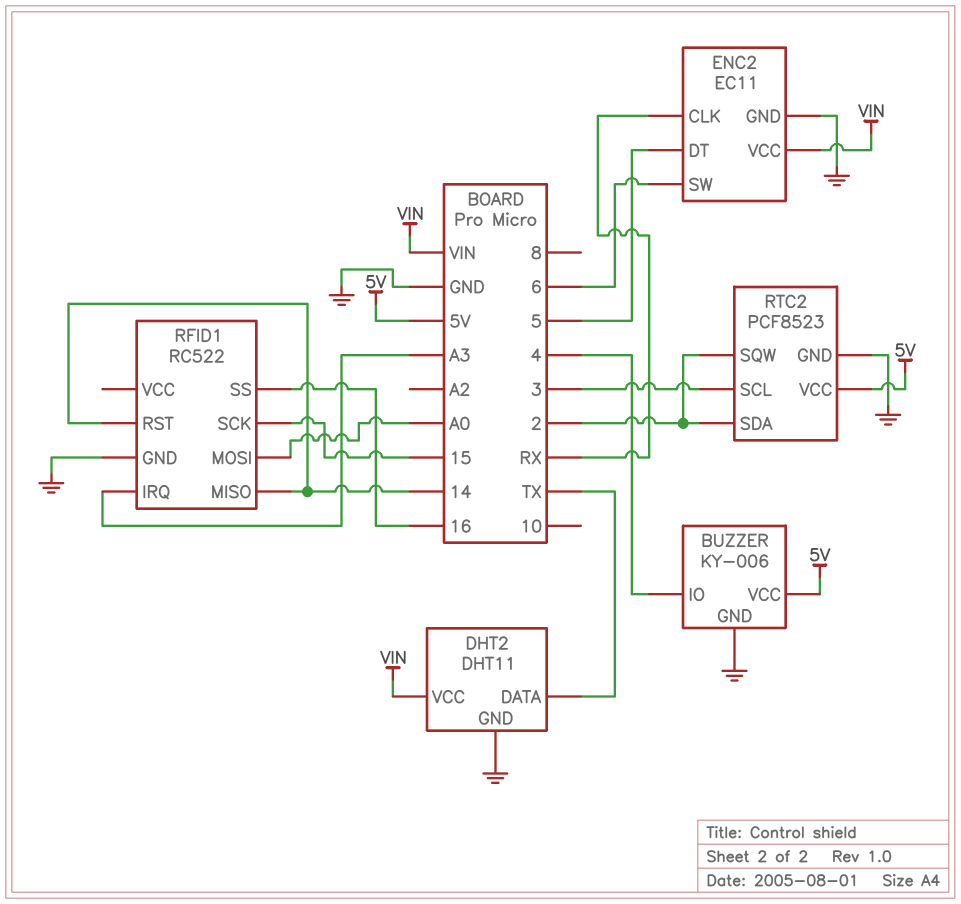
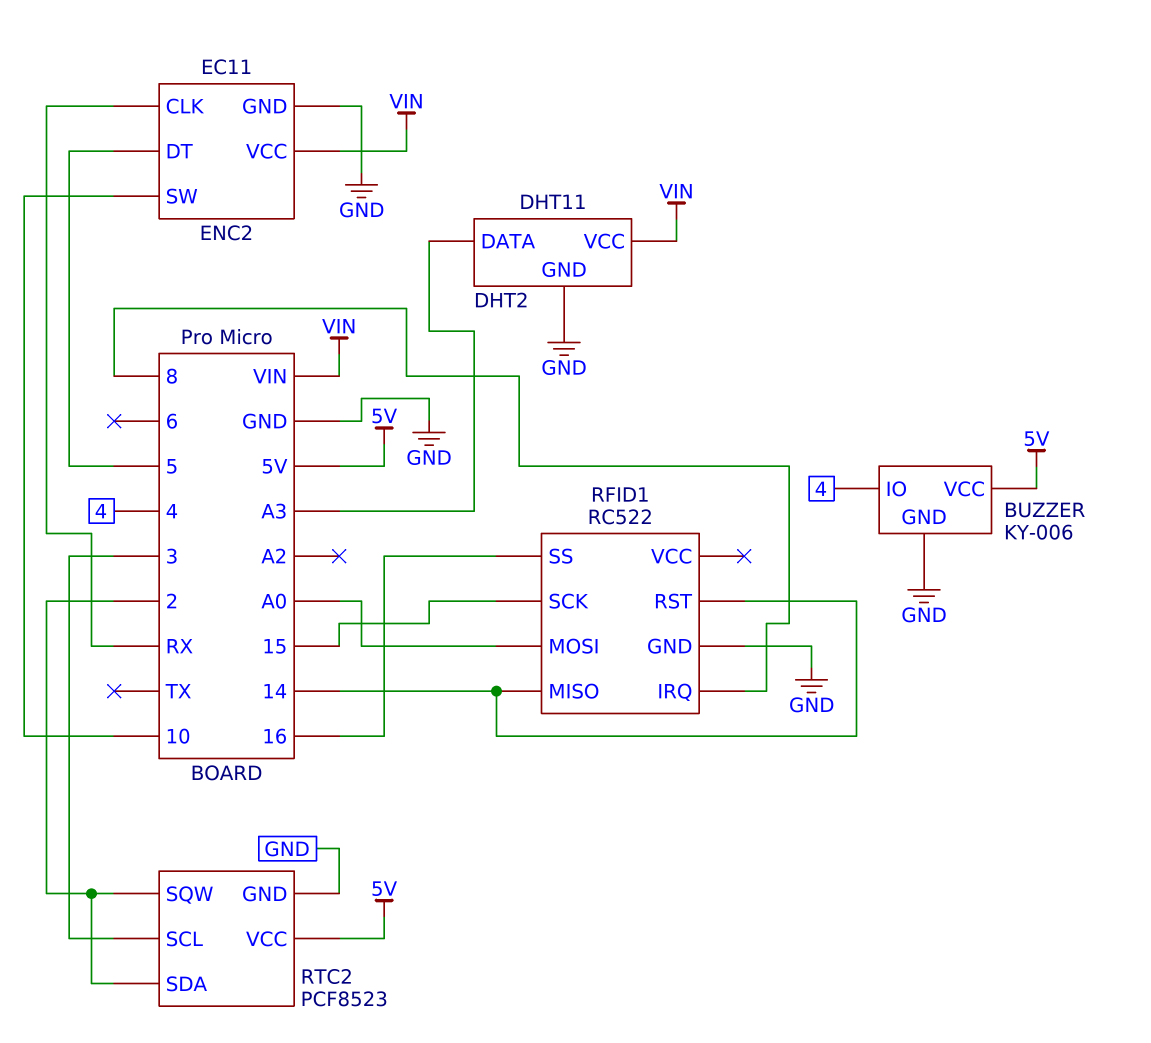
DHT2 pin DATA: TX -> A3
ENC2 pin SW: 6 -> 10
RFID1 pin IRQ: A3 -> 8

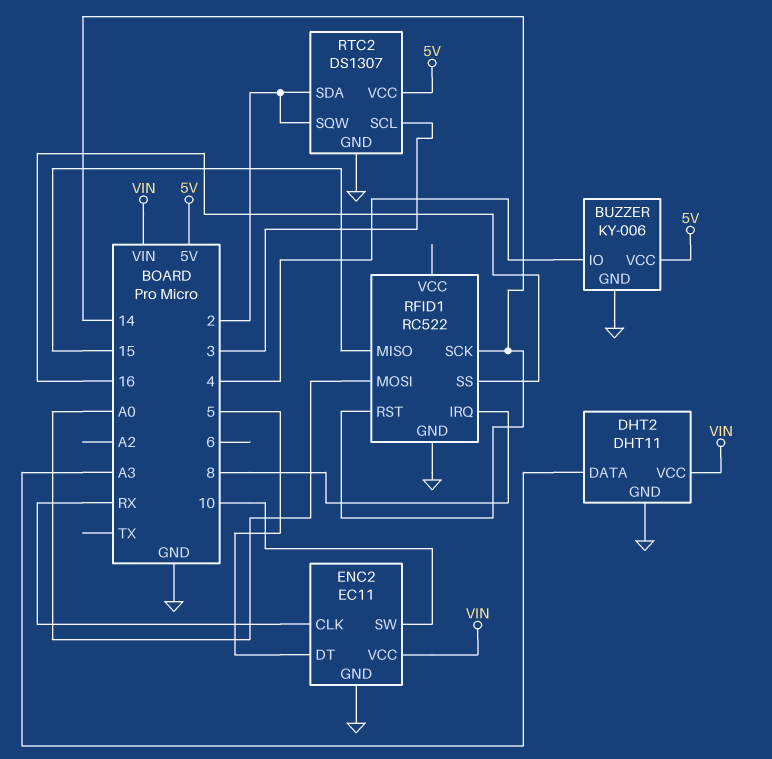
RFID1 pin MISO: 14 -> 15
RFID1 pin SCK: 15 -> 14
RTC2: PCF8523 -> DS1307

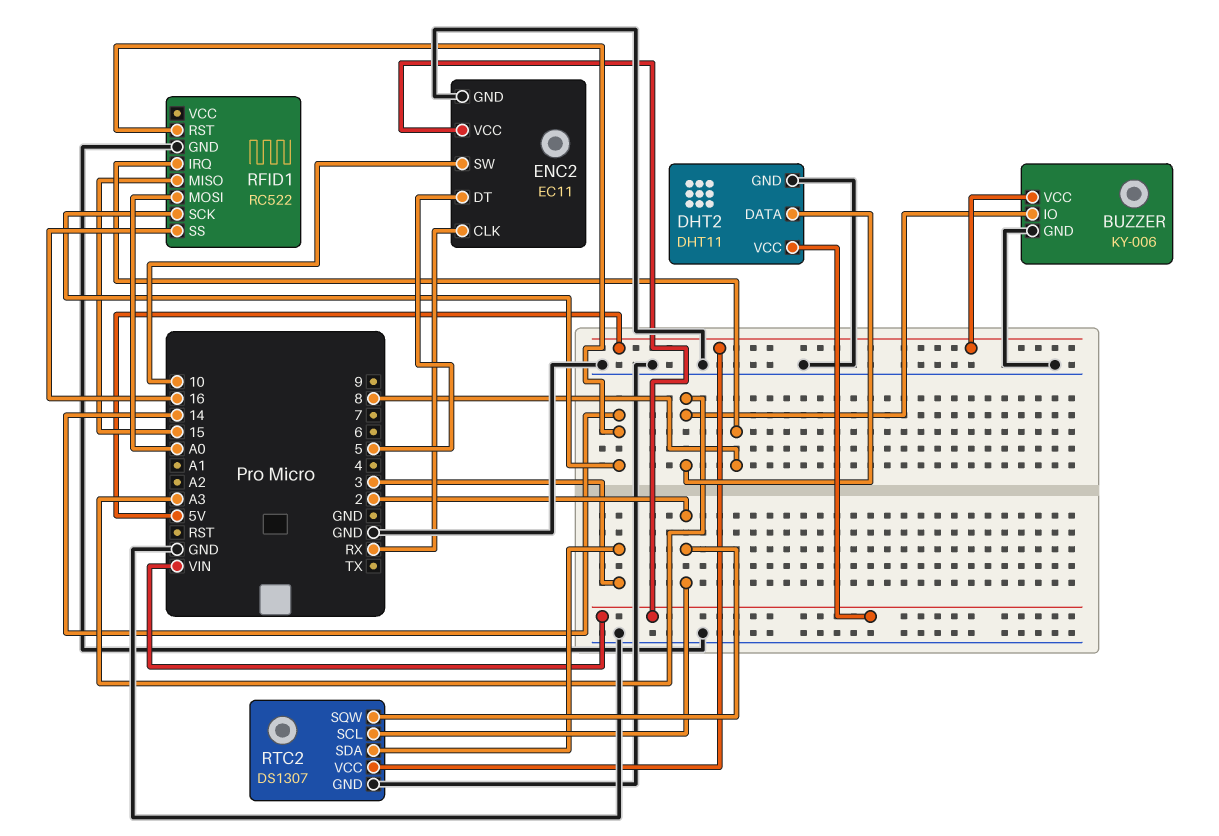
BUZZER pin IO: 4 -> A3
RTC2 pin SCL: 3 -> 2
RTC2 pin SDA: 2 -> 3

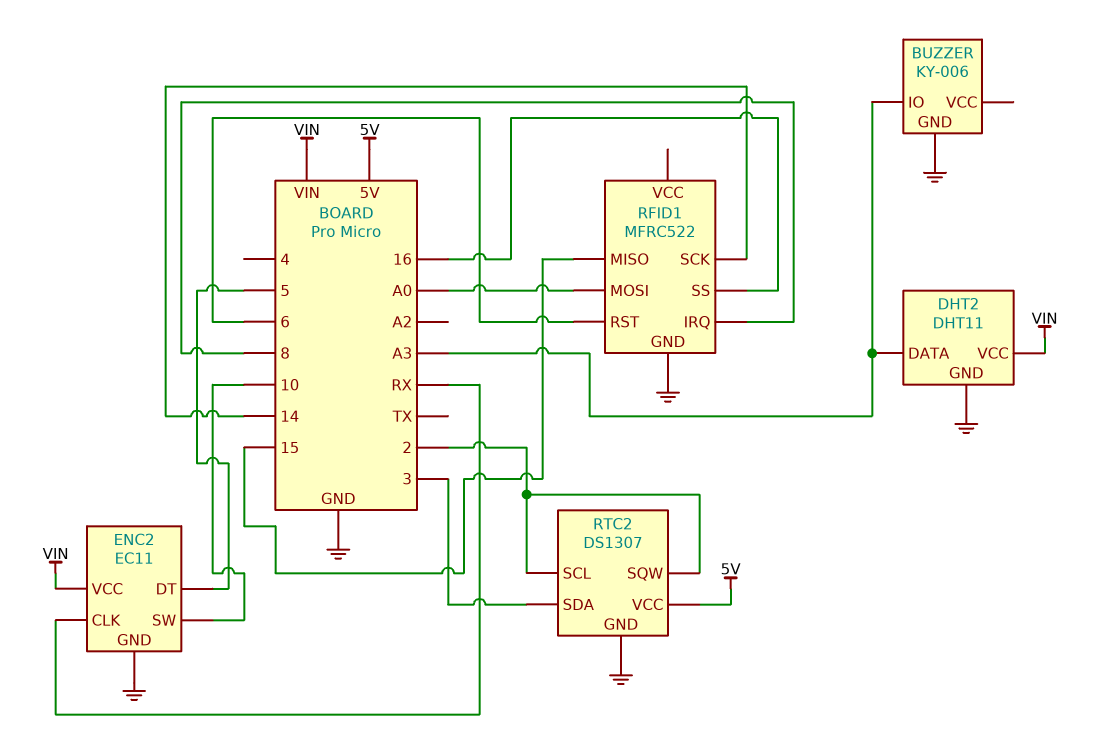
BUZZER pin VCC: 5V -> none
RFID1: RC522 -> MFRC522
RFID1 pin RST: 14 -> 6

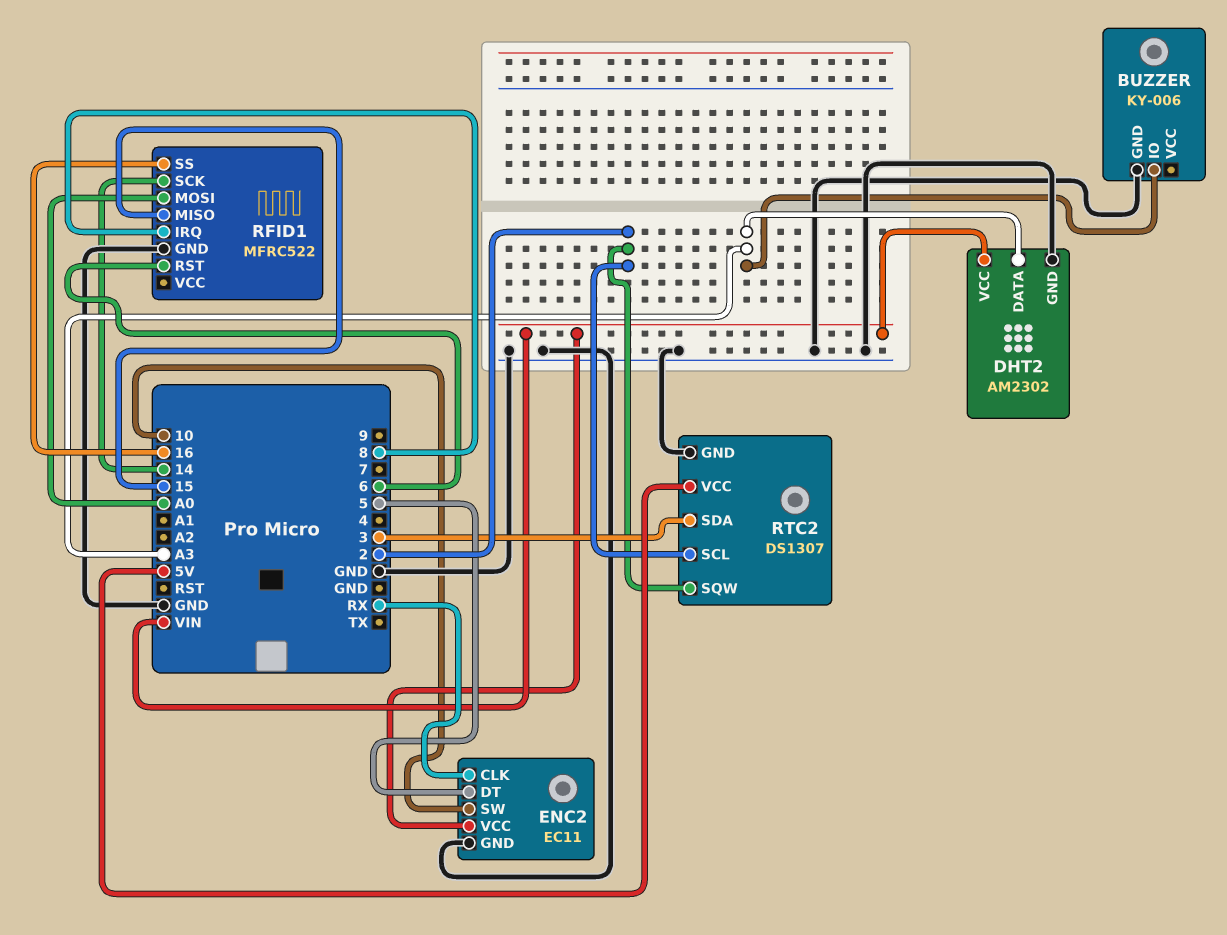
DHT2: DHT11 -> AM2302

